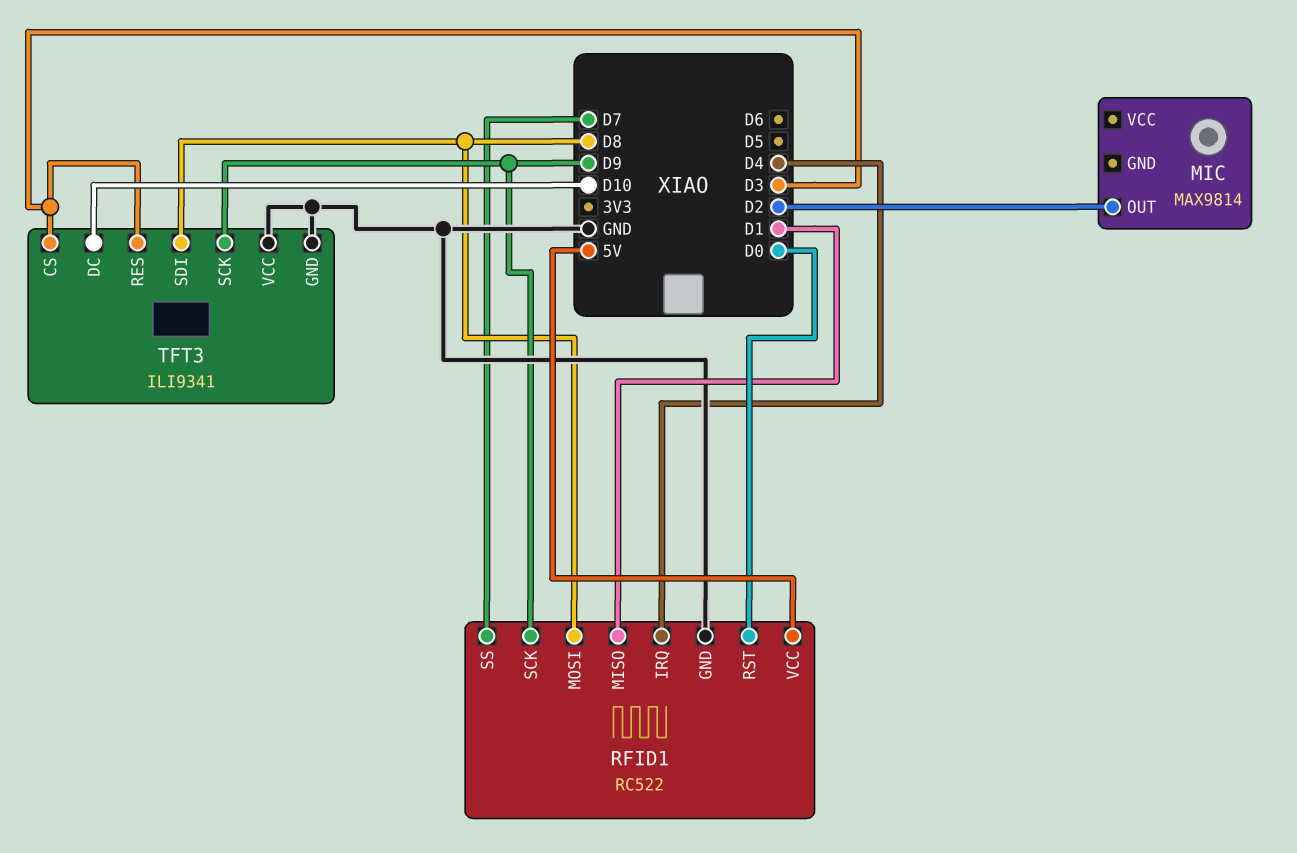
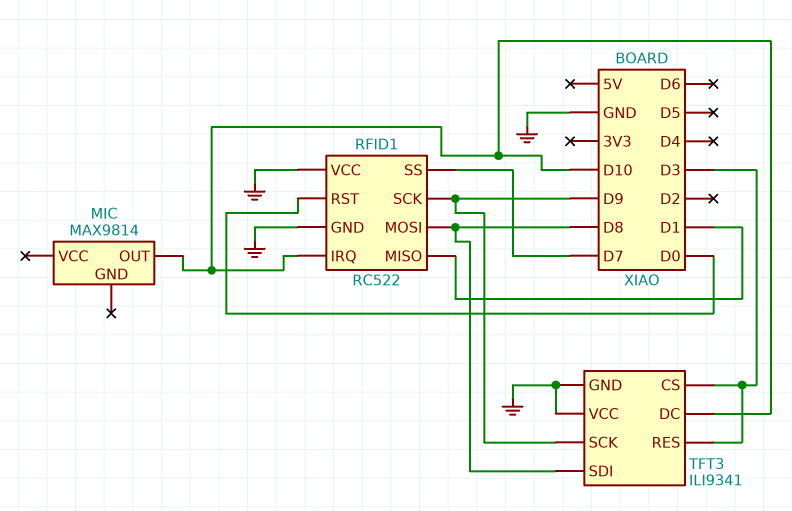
MIC pin OUT: D2 -> D10
RFID1 pin IRQ: D4 -> D10
RFID1 pin VCC: 5V -> GND

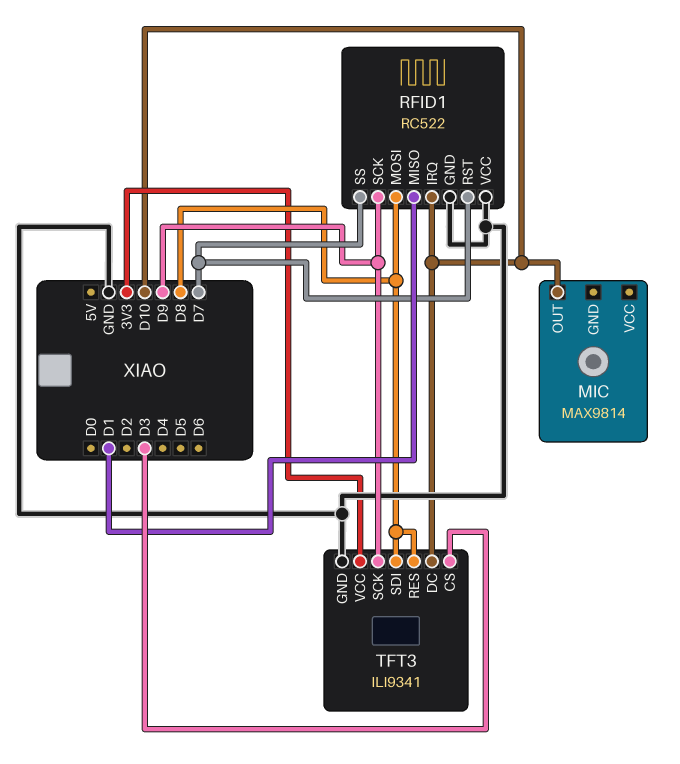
RFID1 pin RST: D0 -> D7
TFT3 pin RES: D3 -> D8
TFT3 pin VCC: GND -> 3V3

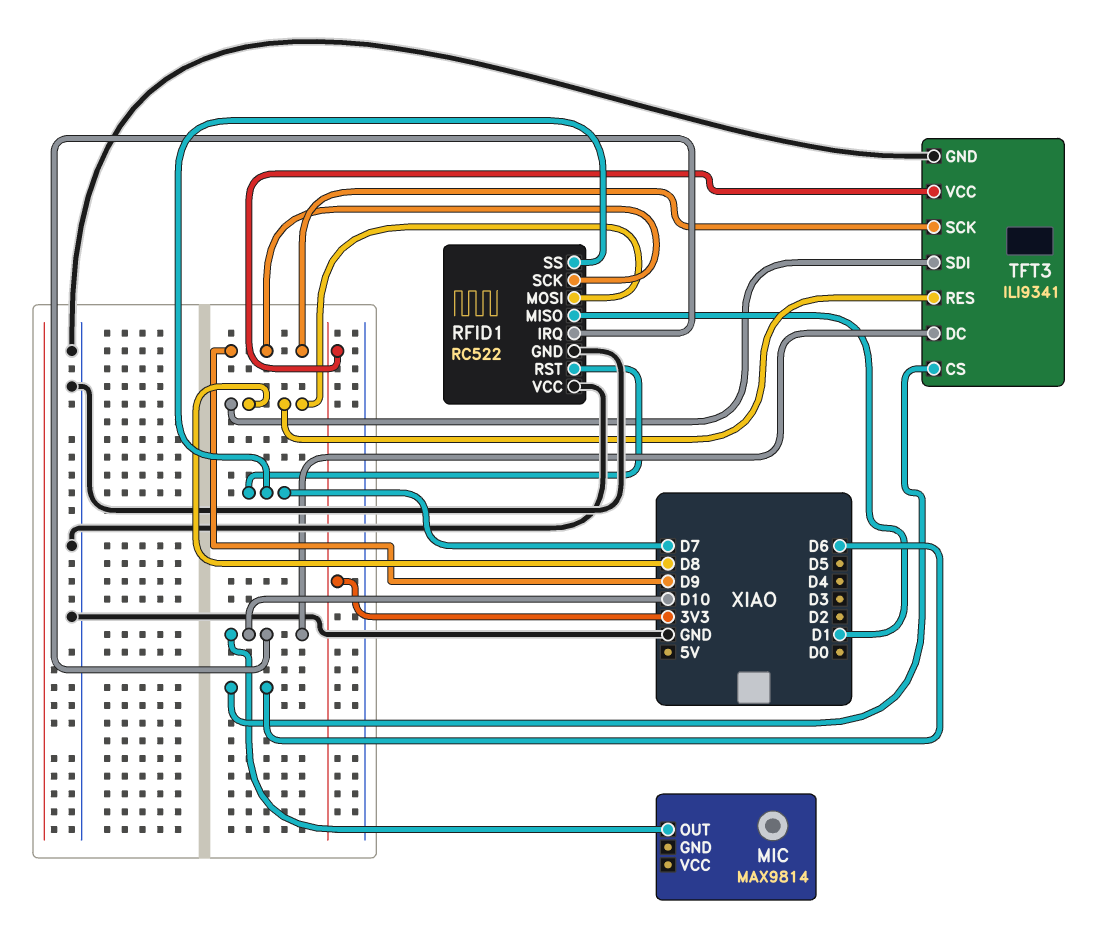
TFT3 pin CS: D3 -> D6

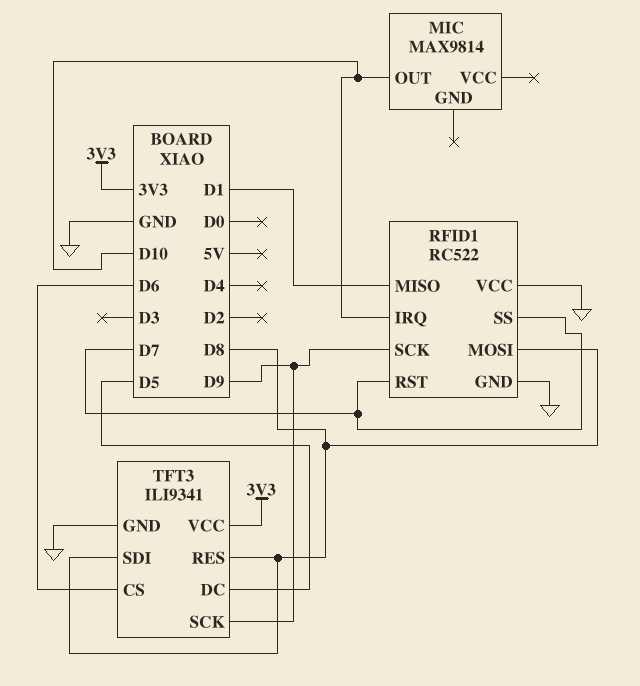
TFT3 pin DC: D10 -> D5

